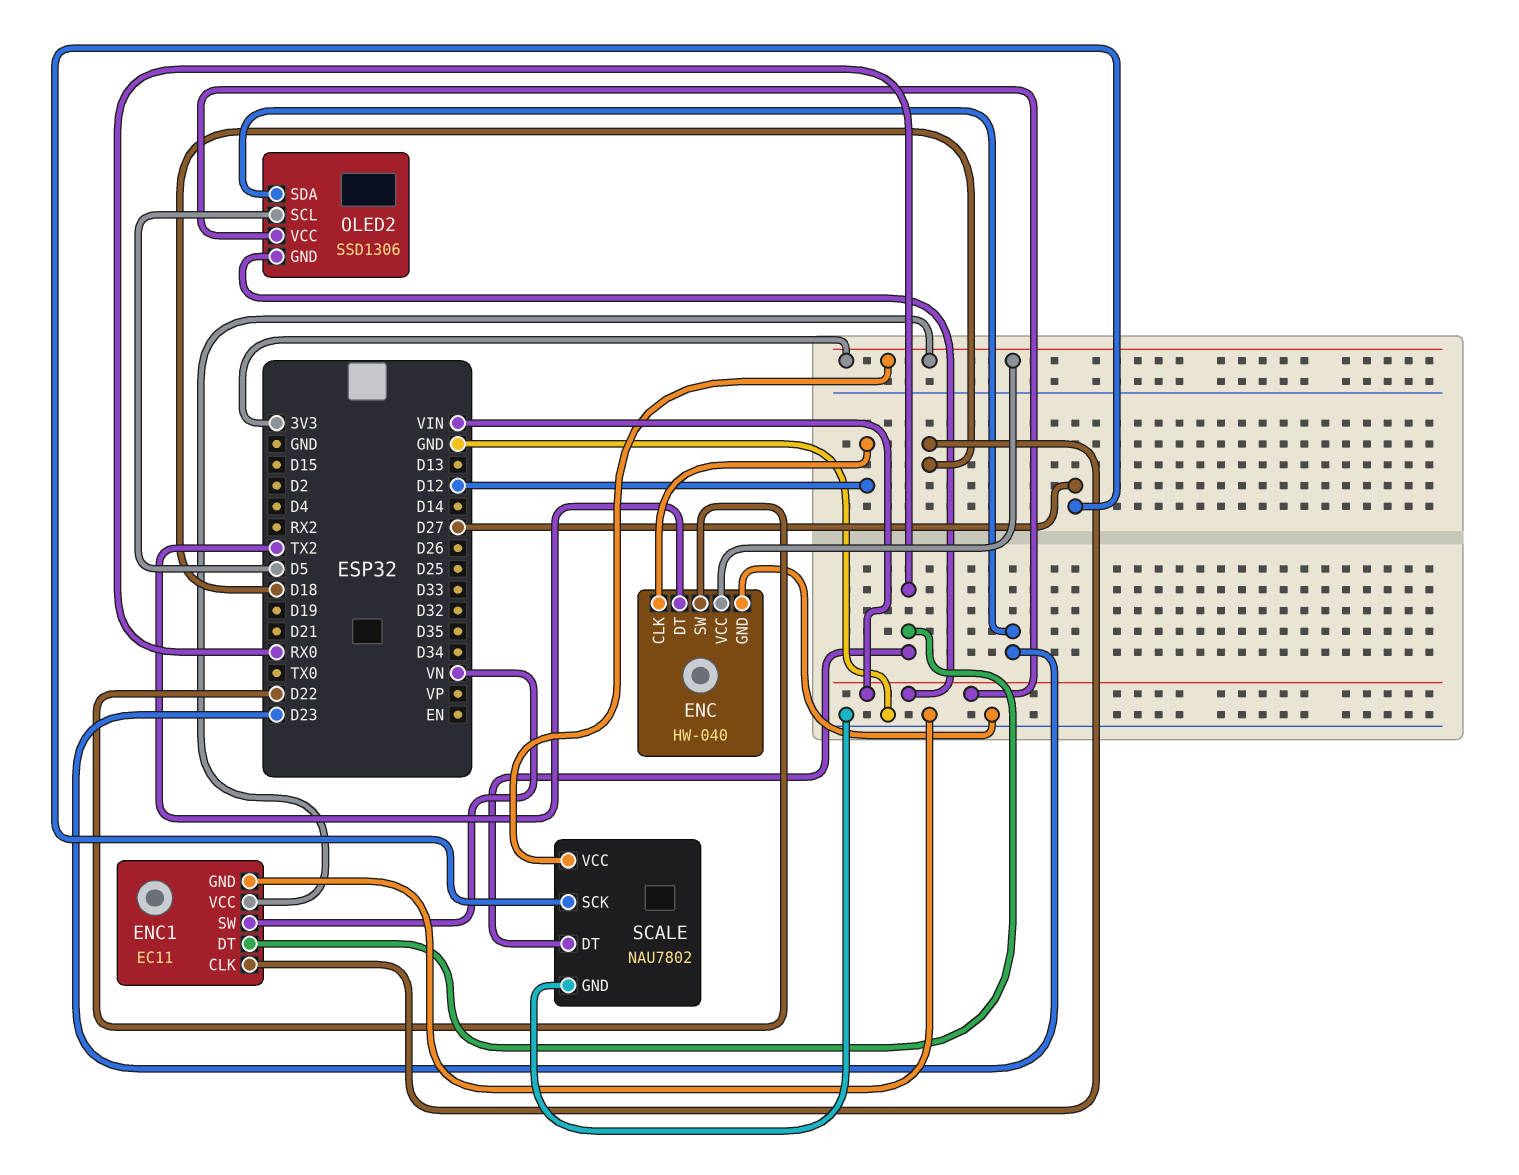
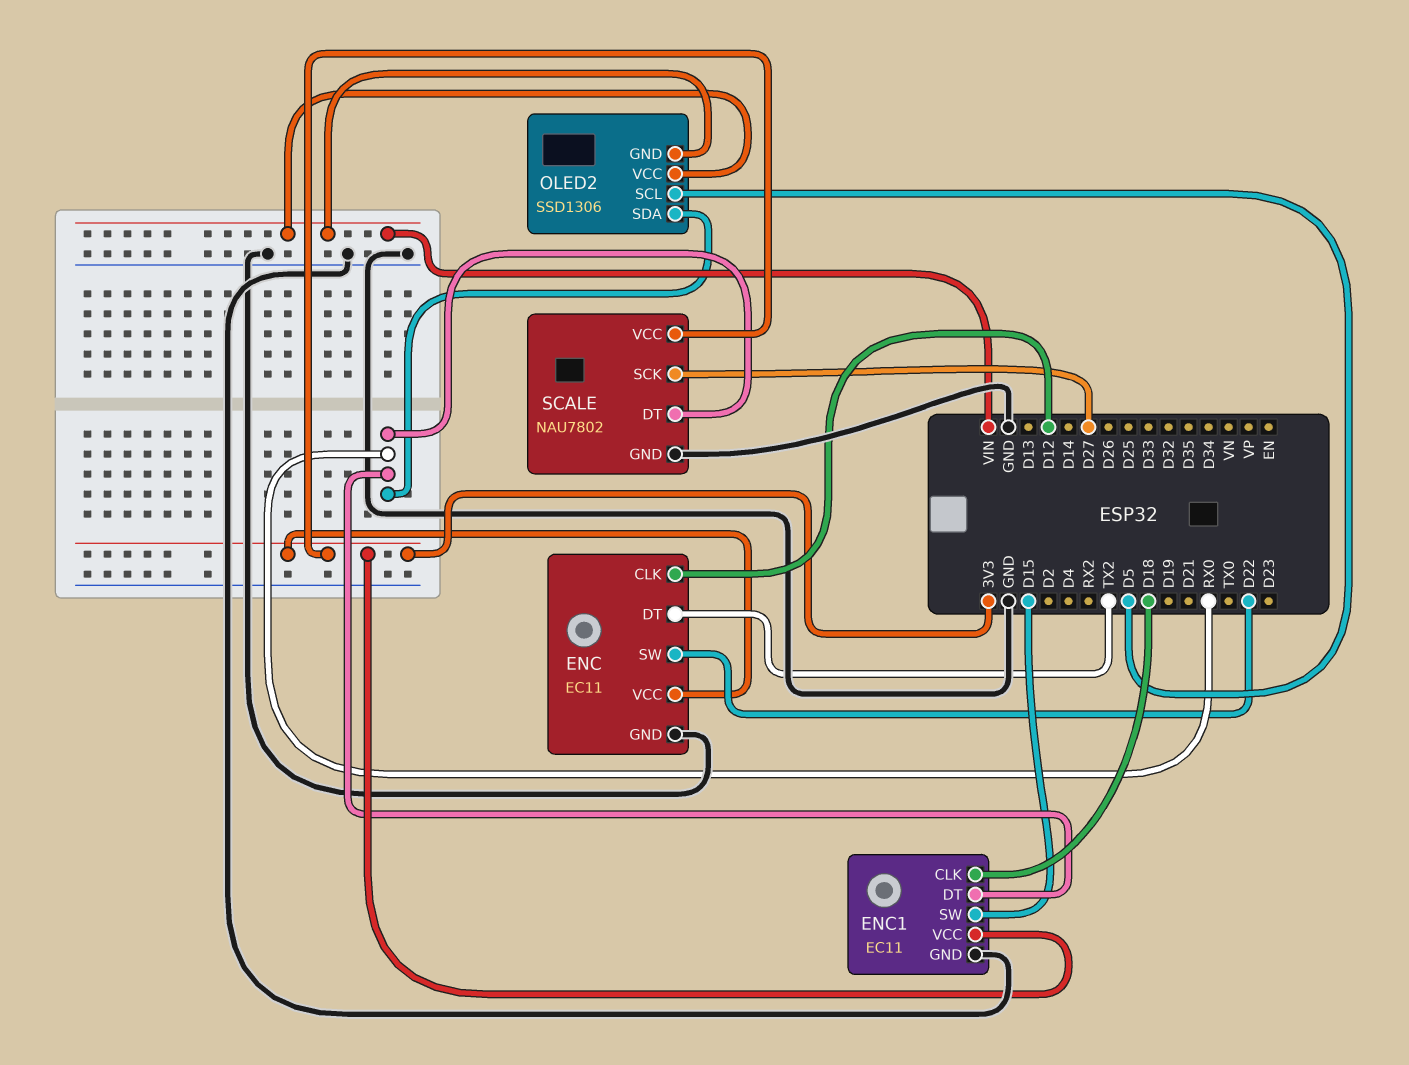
ENC: HW-040 -> EC11
ENC1 pin SW: VN -> D15
OLED2 pin SDA: D23 -> RX0

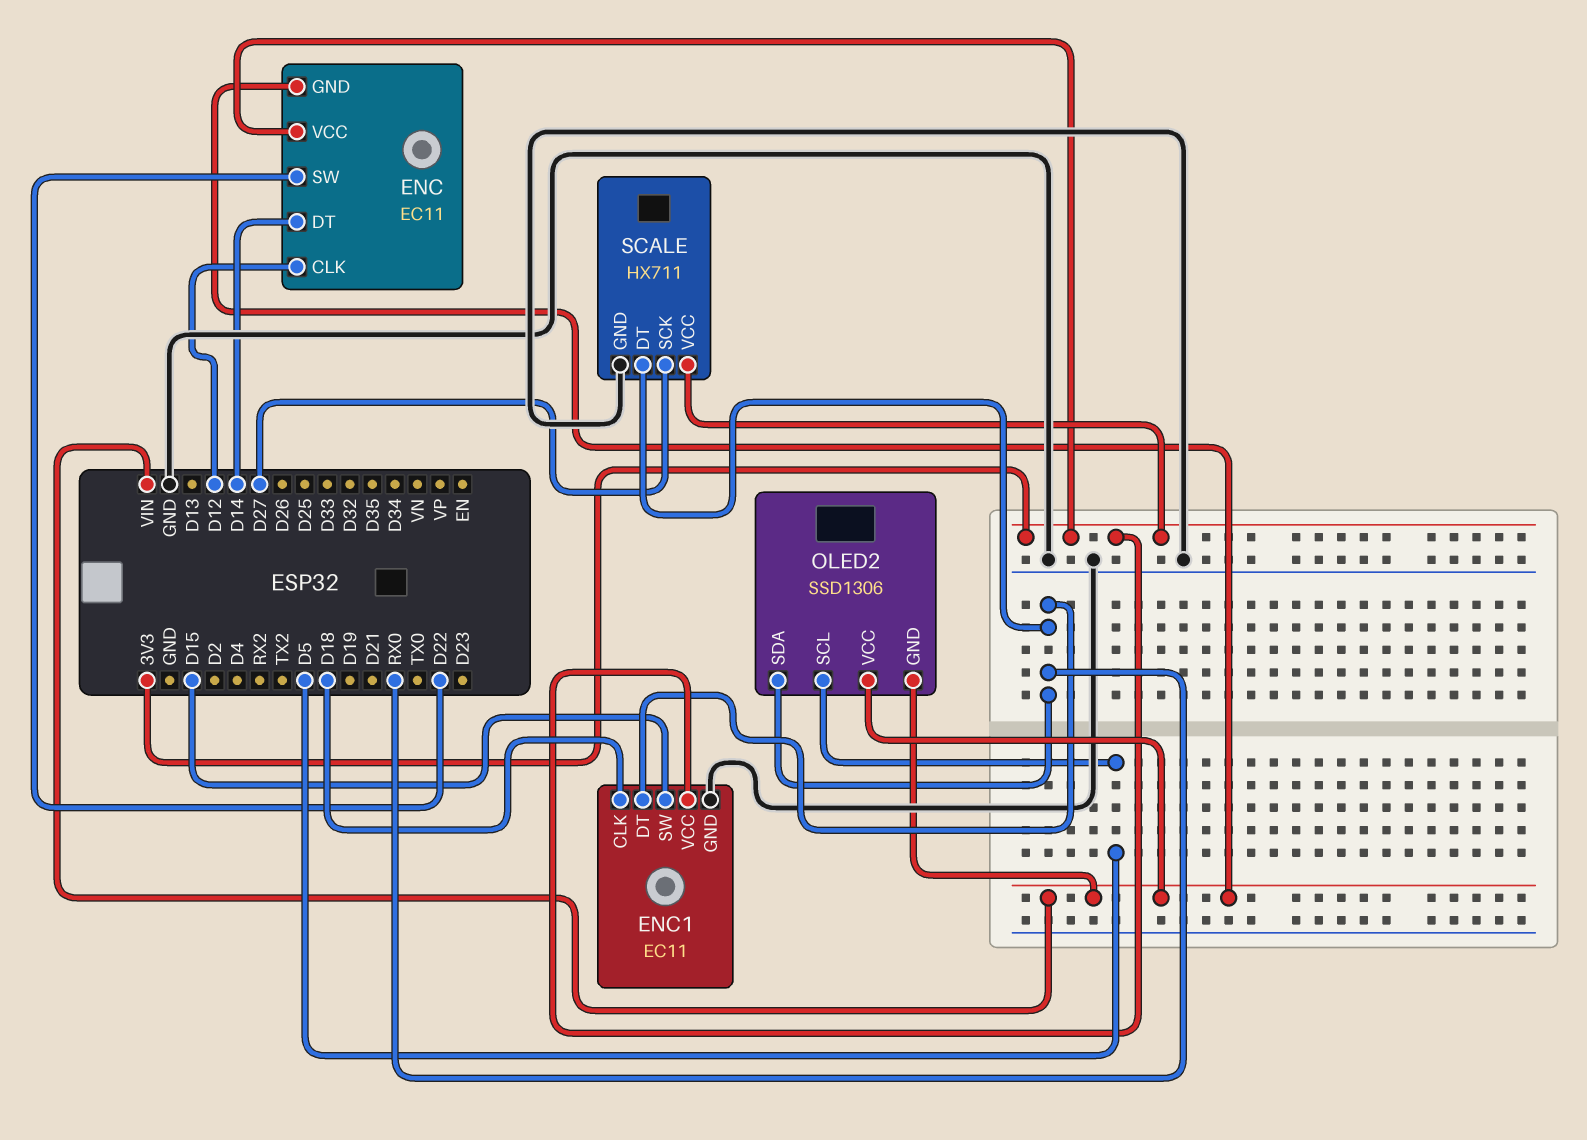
ENC pin DT: TX2 -> D14
ENC pin GND: GND -> VIN
SCALE: NAU7802 -> HX711

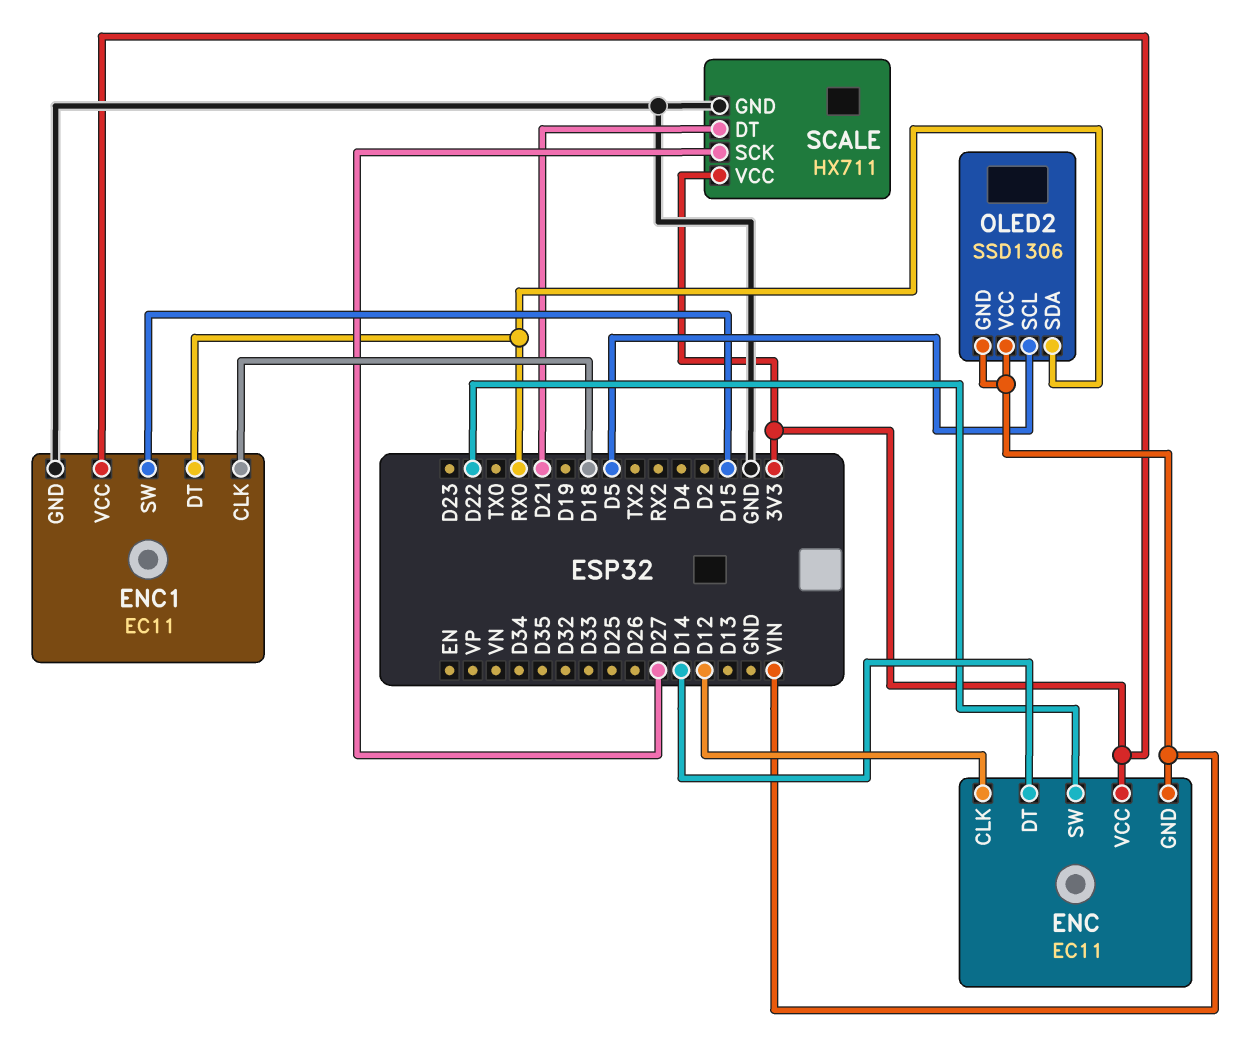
SCALE pin DT: RX0 -> D21

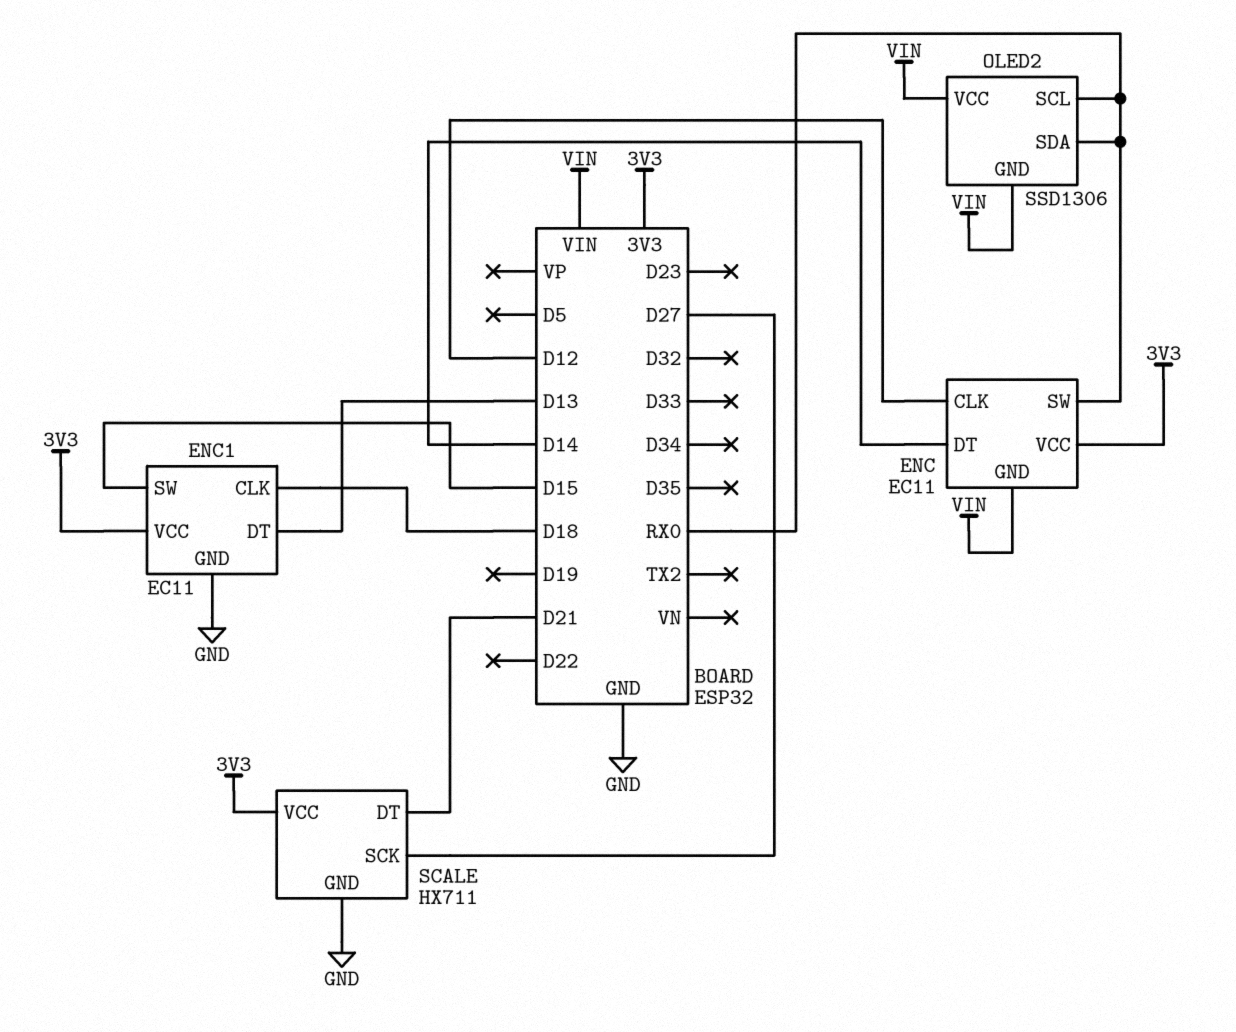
ENC pin SW: D22 -> RX0
ENC1 pin DT: RX0 -> D13
OLED2 pin SCL: D5 -> RX0

